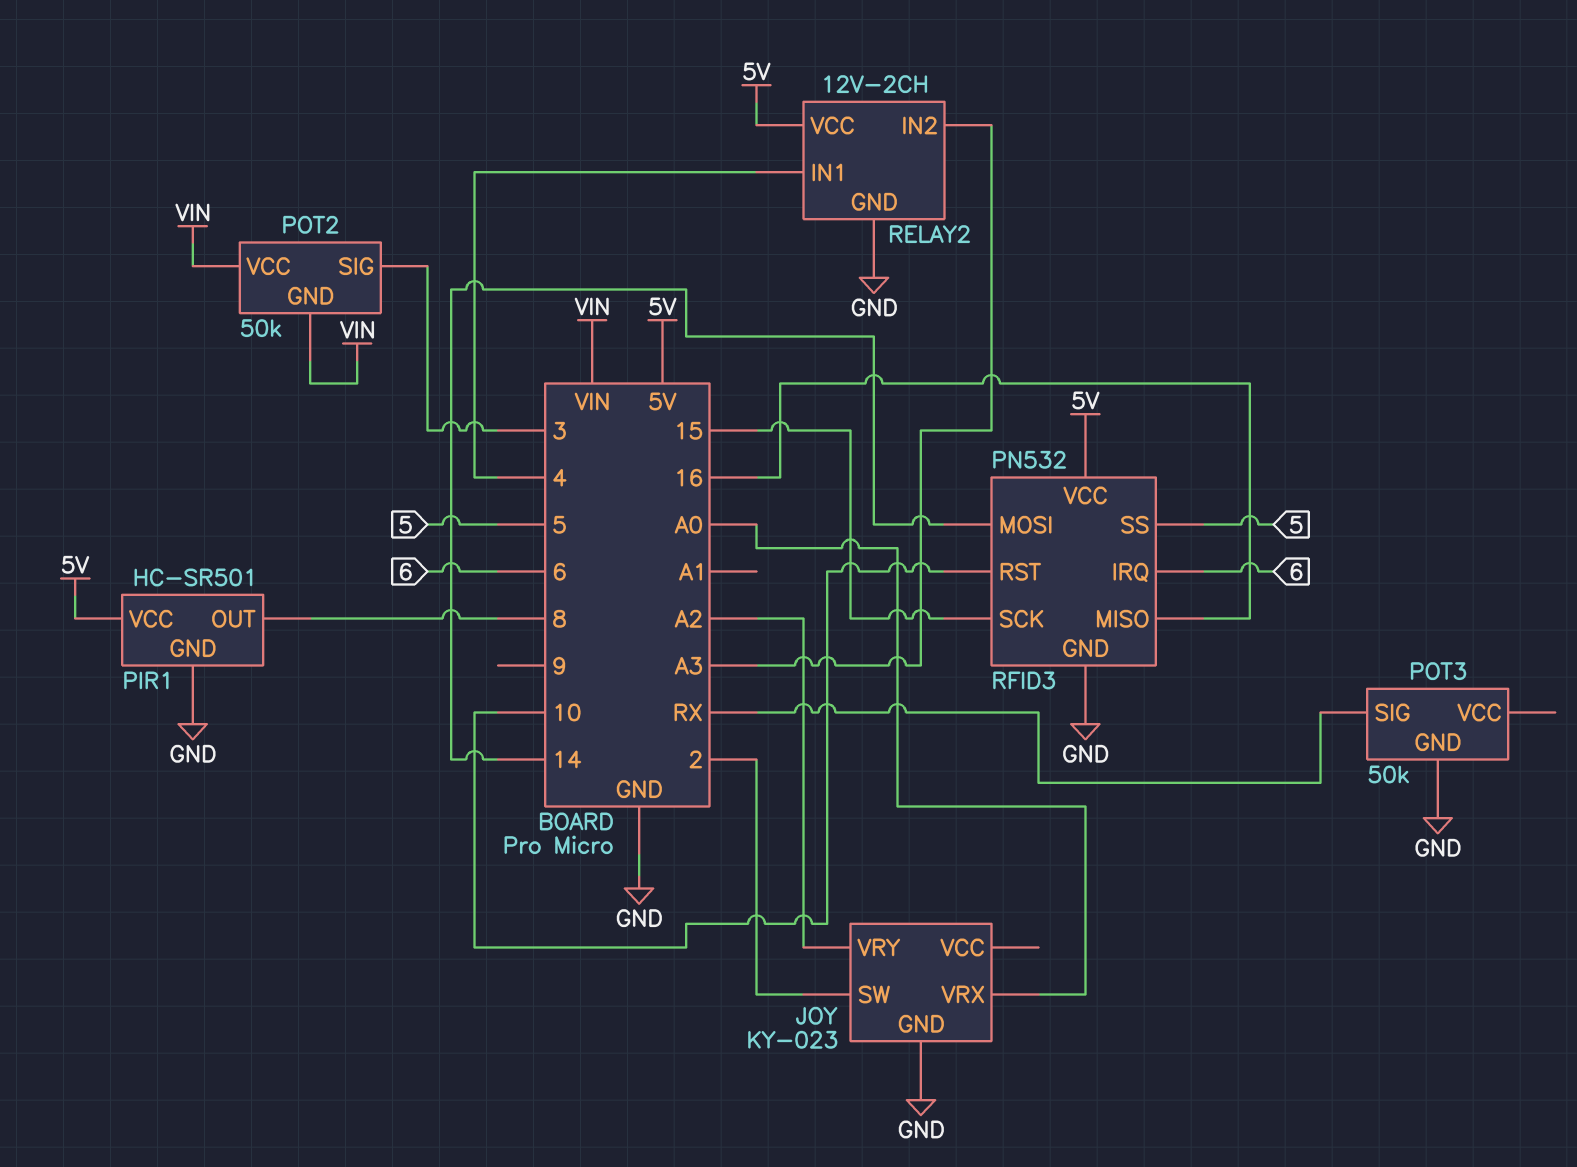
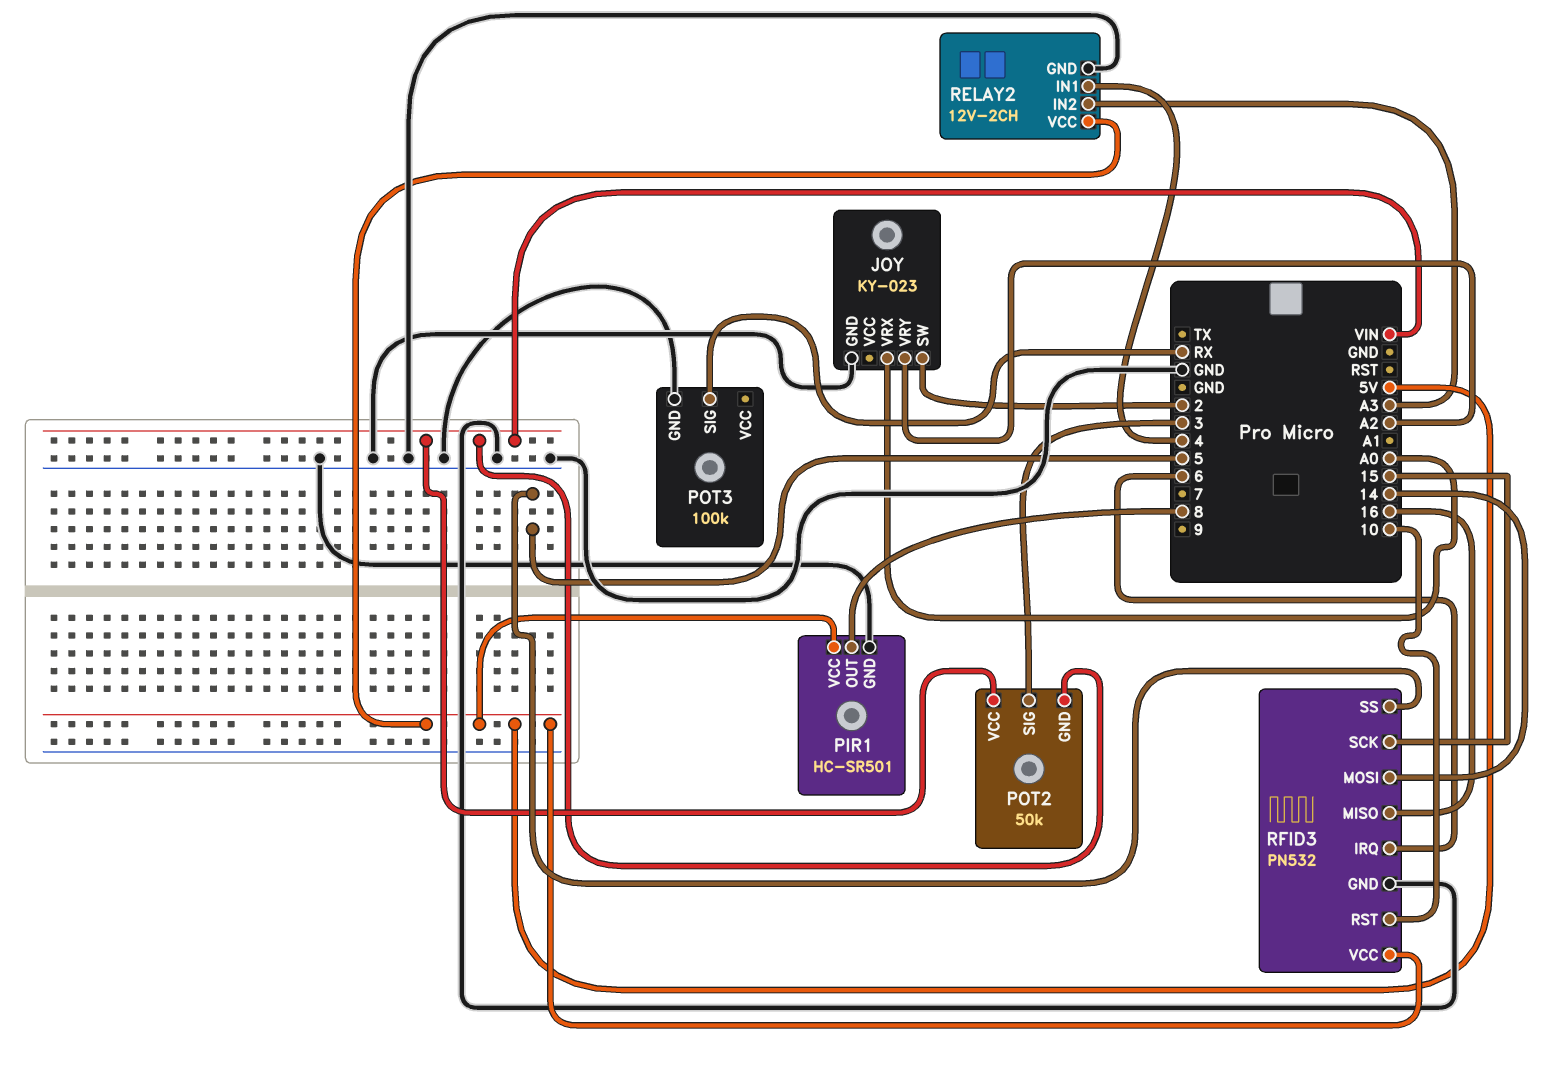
POT3: 50k -> 100k

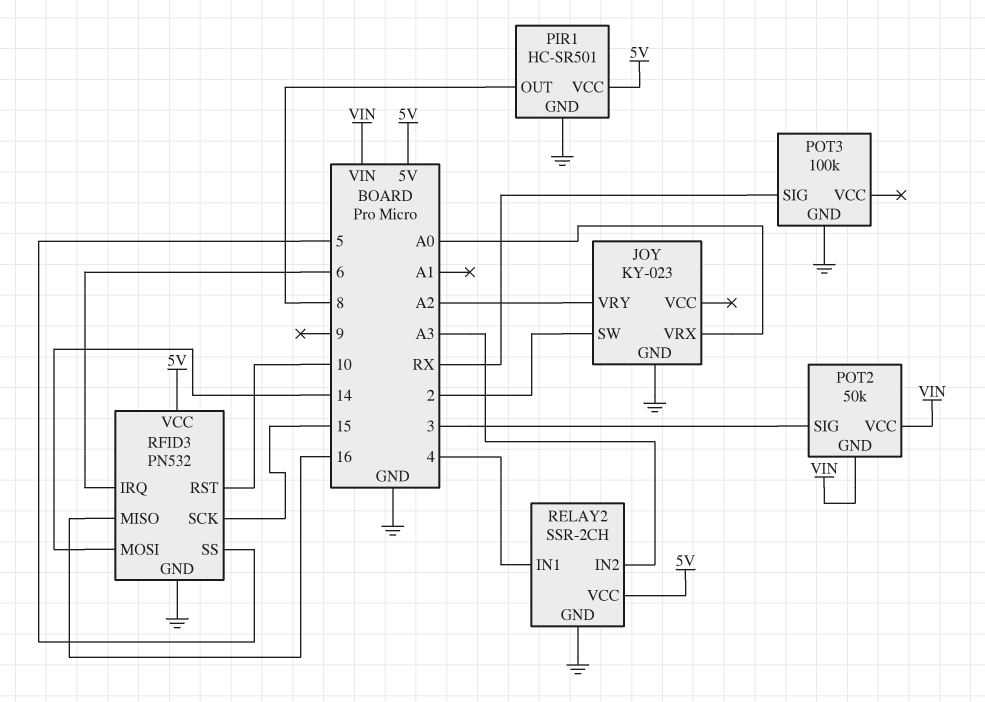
RELAY2: 12V-2CH -> SSR-2CH

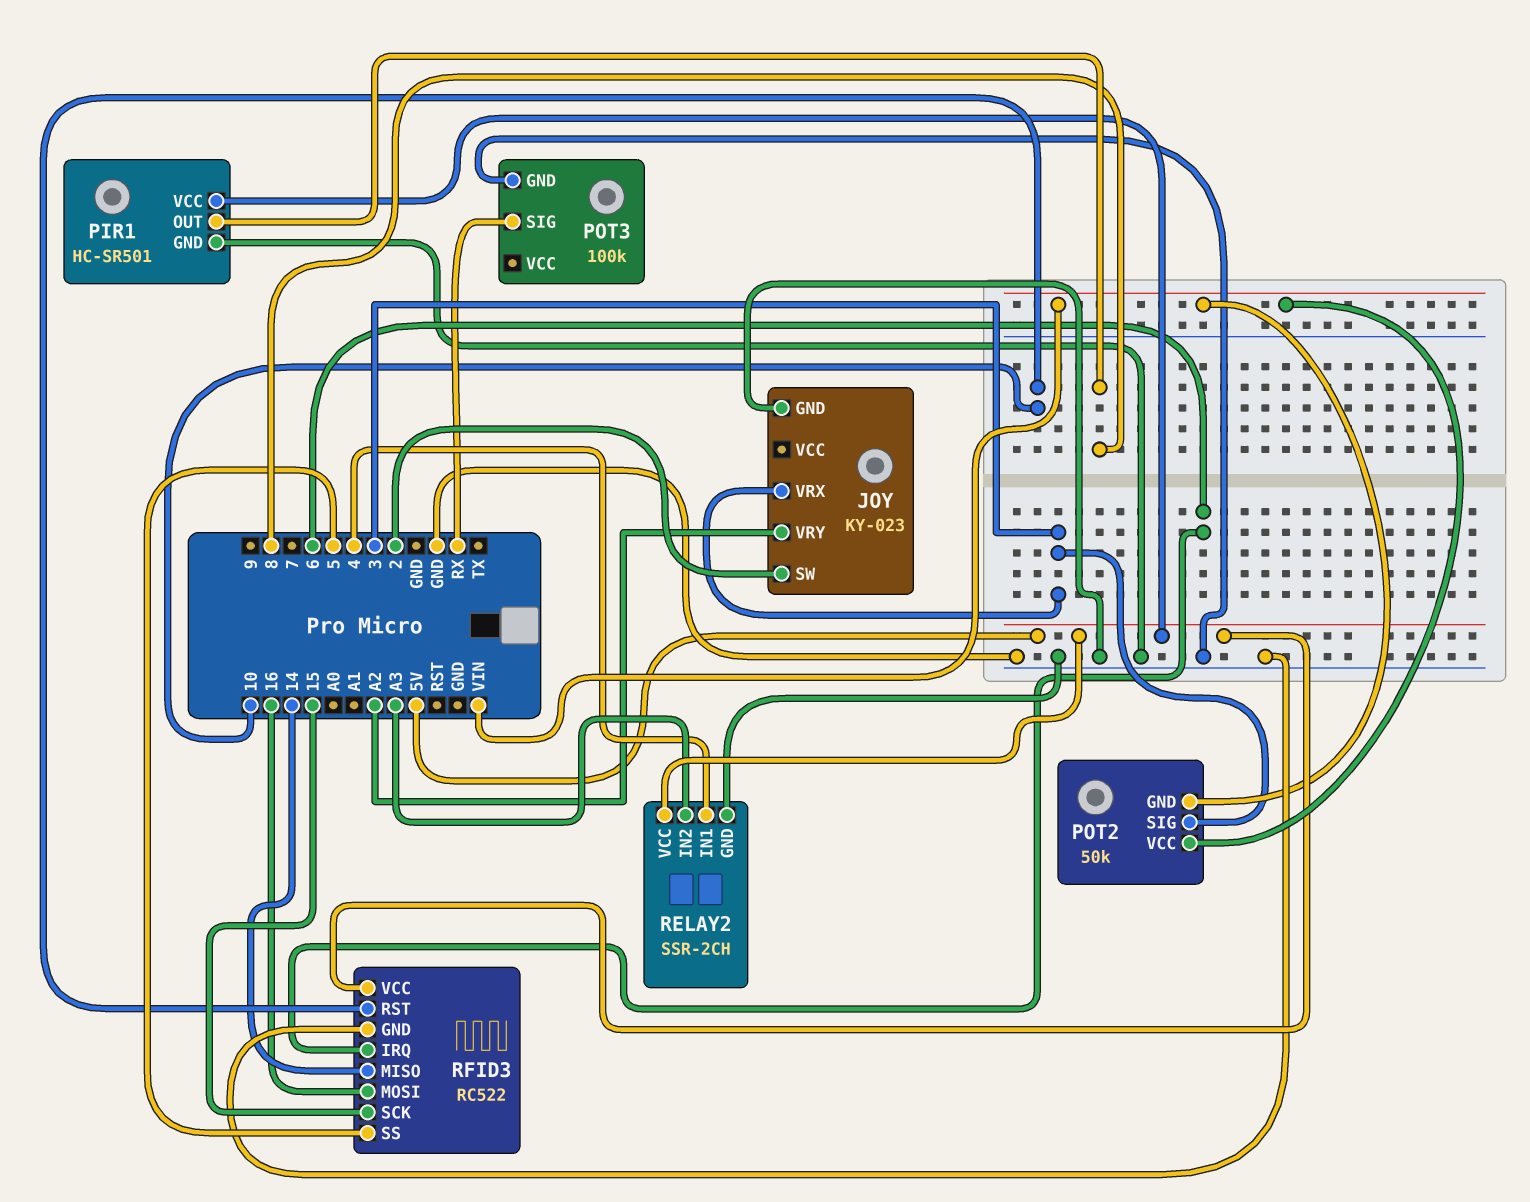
JOY pin VRX: A0 -> 3
RFID3: PN532 -> RC522
RFID3 pin MISO: 16 -> 14
RFID3 pin MOSI: 14 -> 16

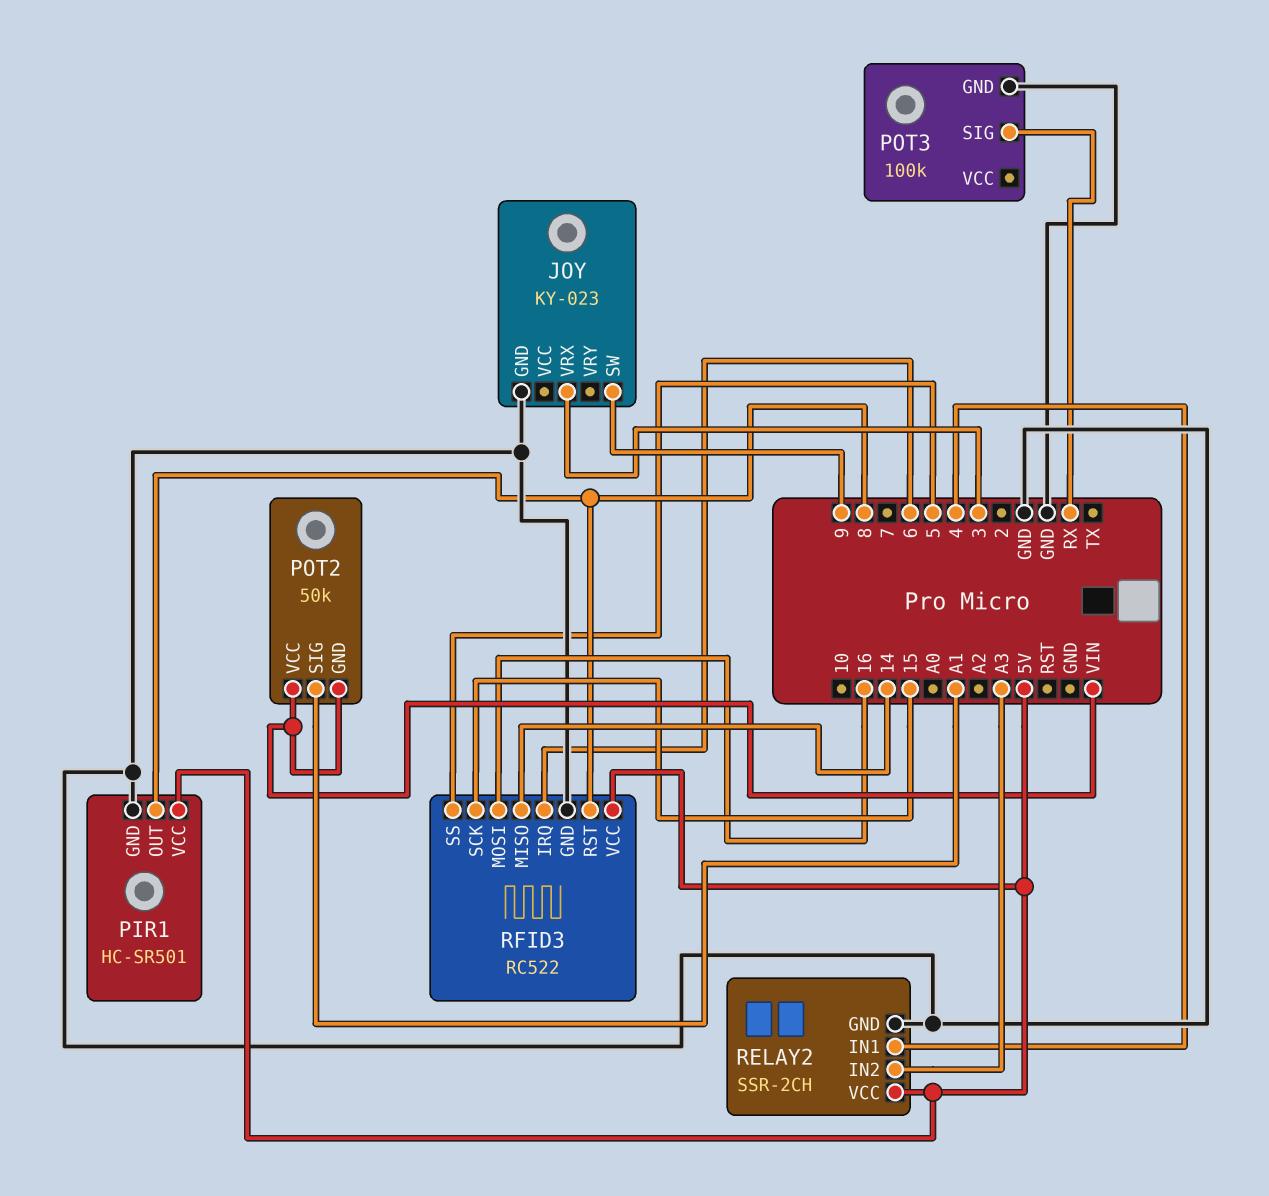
JOY pin SW: 2 -> 9
JOY pin VRY: A2 -> none
POT2 pin SIG: 3 -> A1
RFID3 pin RST: 10 -> 8

